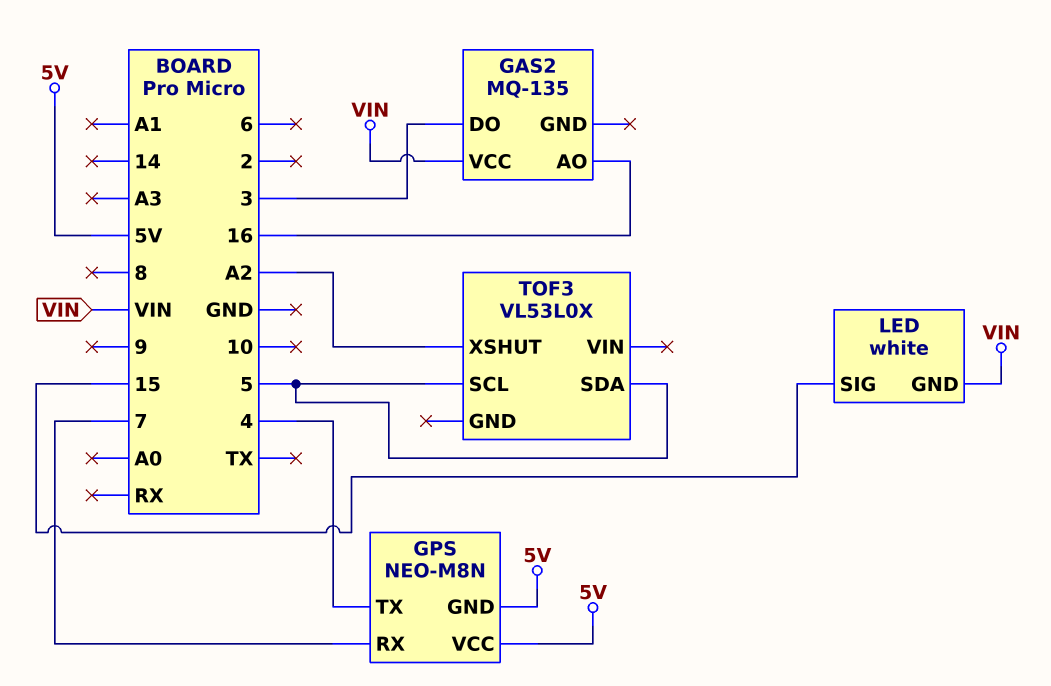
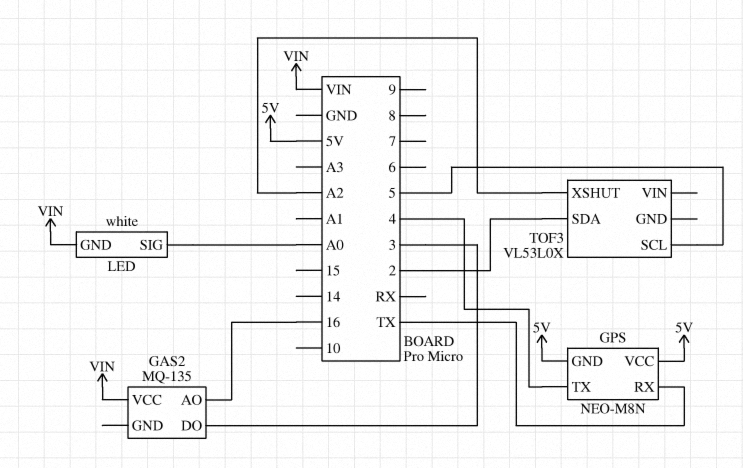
GPS pin RX: 7 -> TX
LED pin SIG: 15 -> A0
TOF3 pin SDA: 5 -> 2

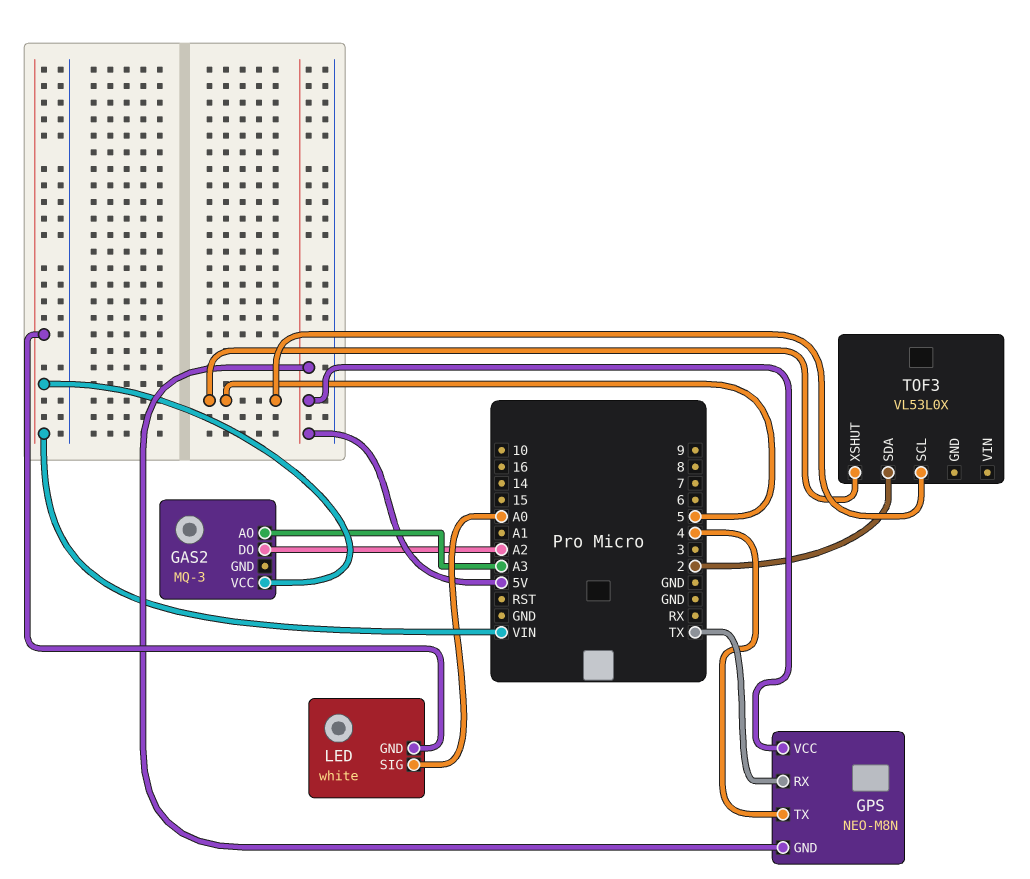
GAS2: MQ-135 -> MQ-3
GAS2 pin AO: 16 -> A3
GAS2 pin DO: 3 -> A2
TOF3 pin XSHUT: A2 -> 5

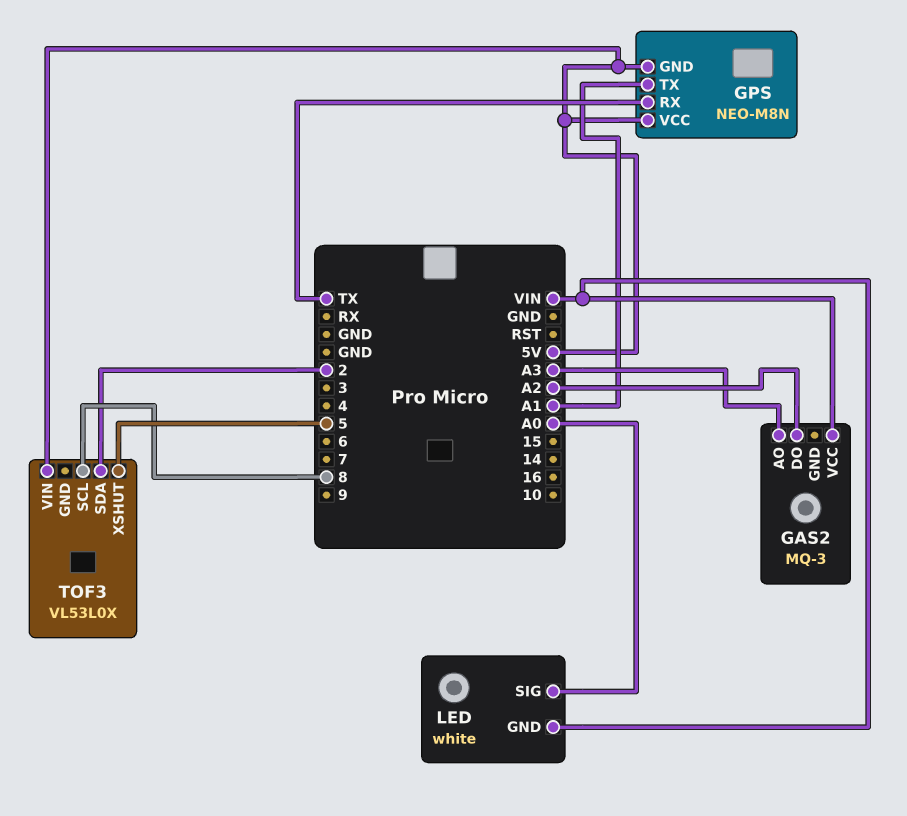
GPS pin TX: 4 -> A1
TOF3 pin SCL: 5 -> 8
TOF3 pin VIN: none -> 5V

